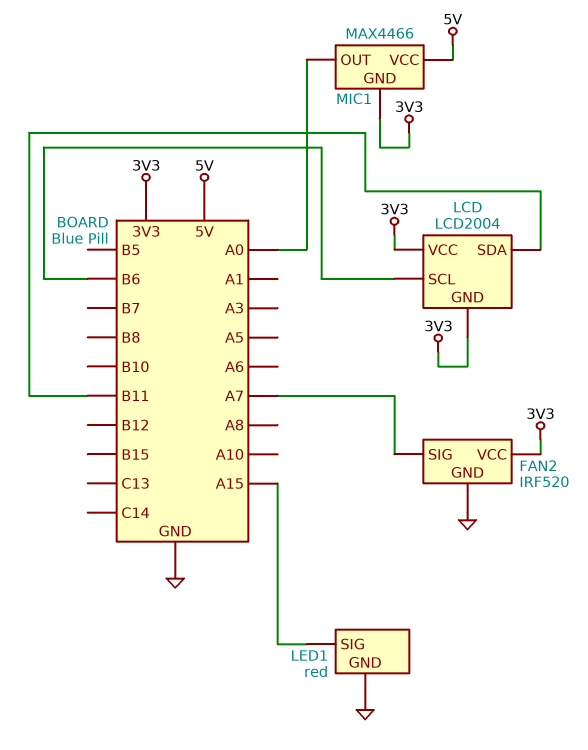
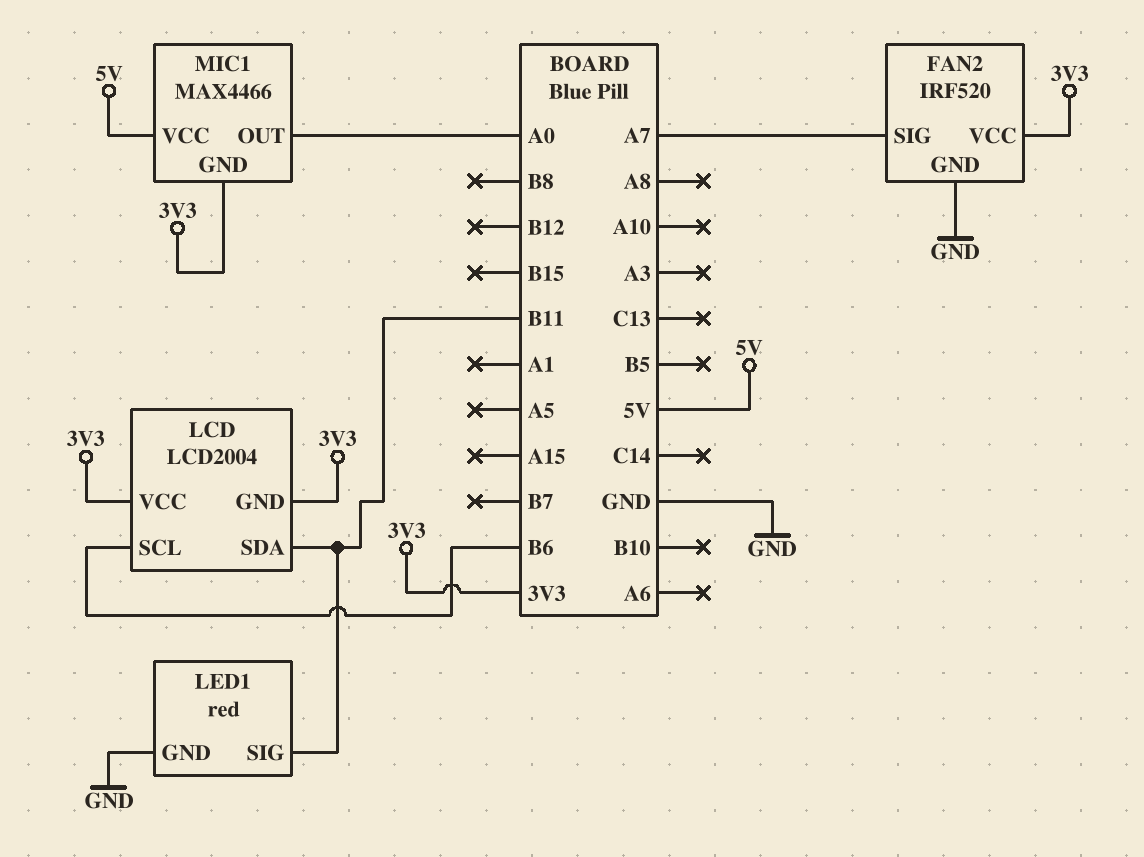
LED1 pin SIG: A15 -> B11

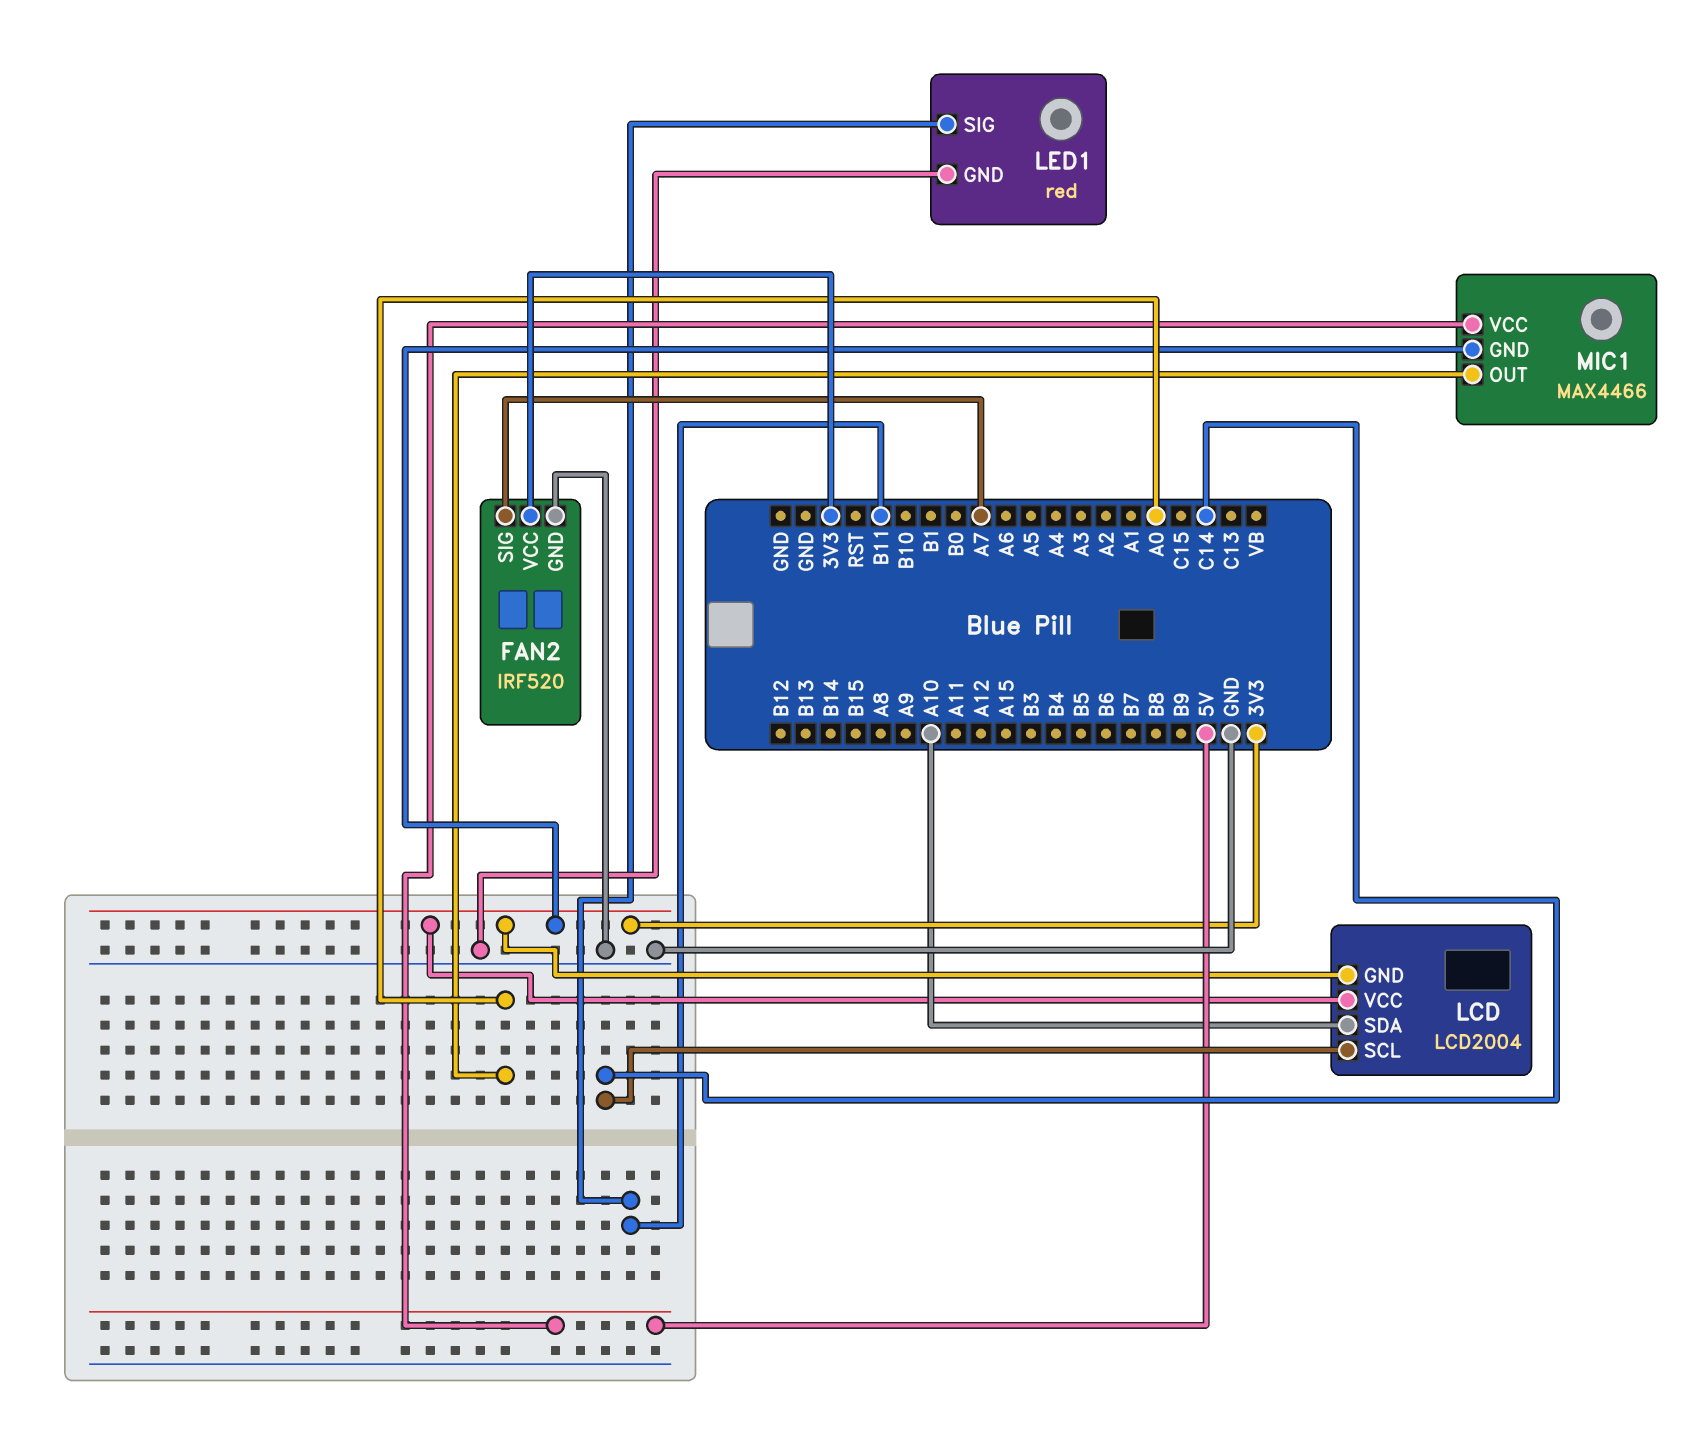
LCD pin SCL: B6 -> C14
LCD pin SDA: B11 -> A10

